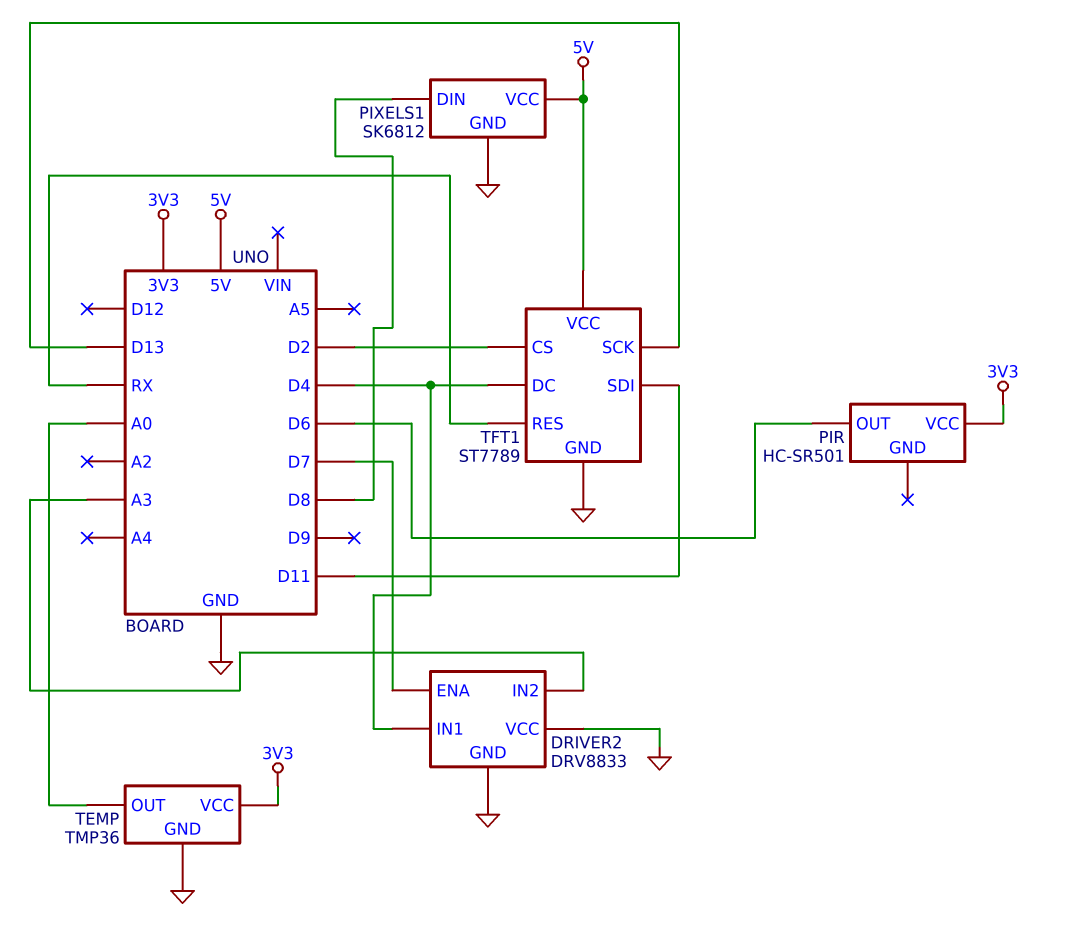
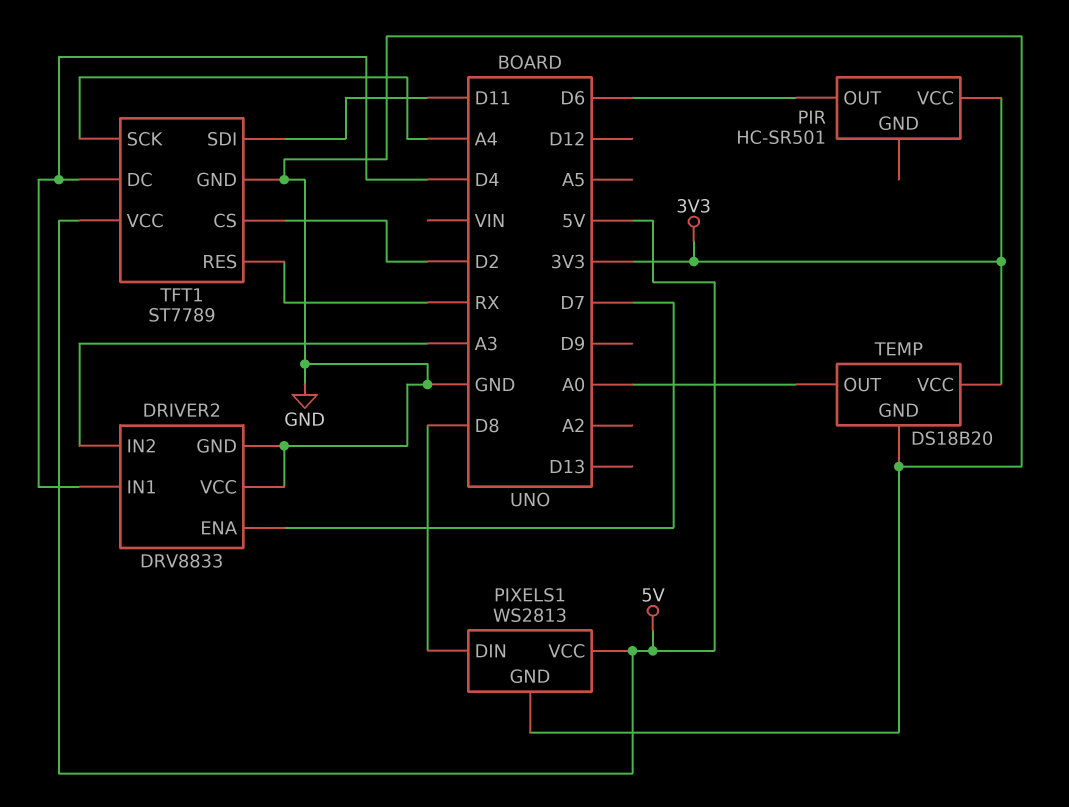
PIXELS1: SK6812 -> WS2813
TEMP: TMP36 -> DS18B20
TFT1 pin SCK: D13 -> A4

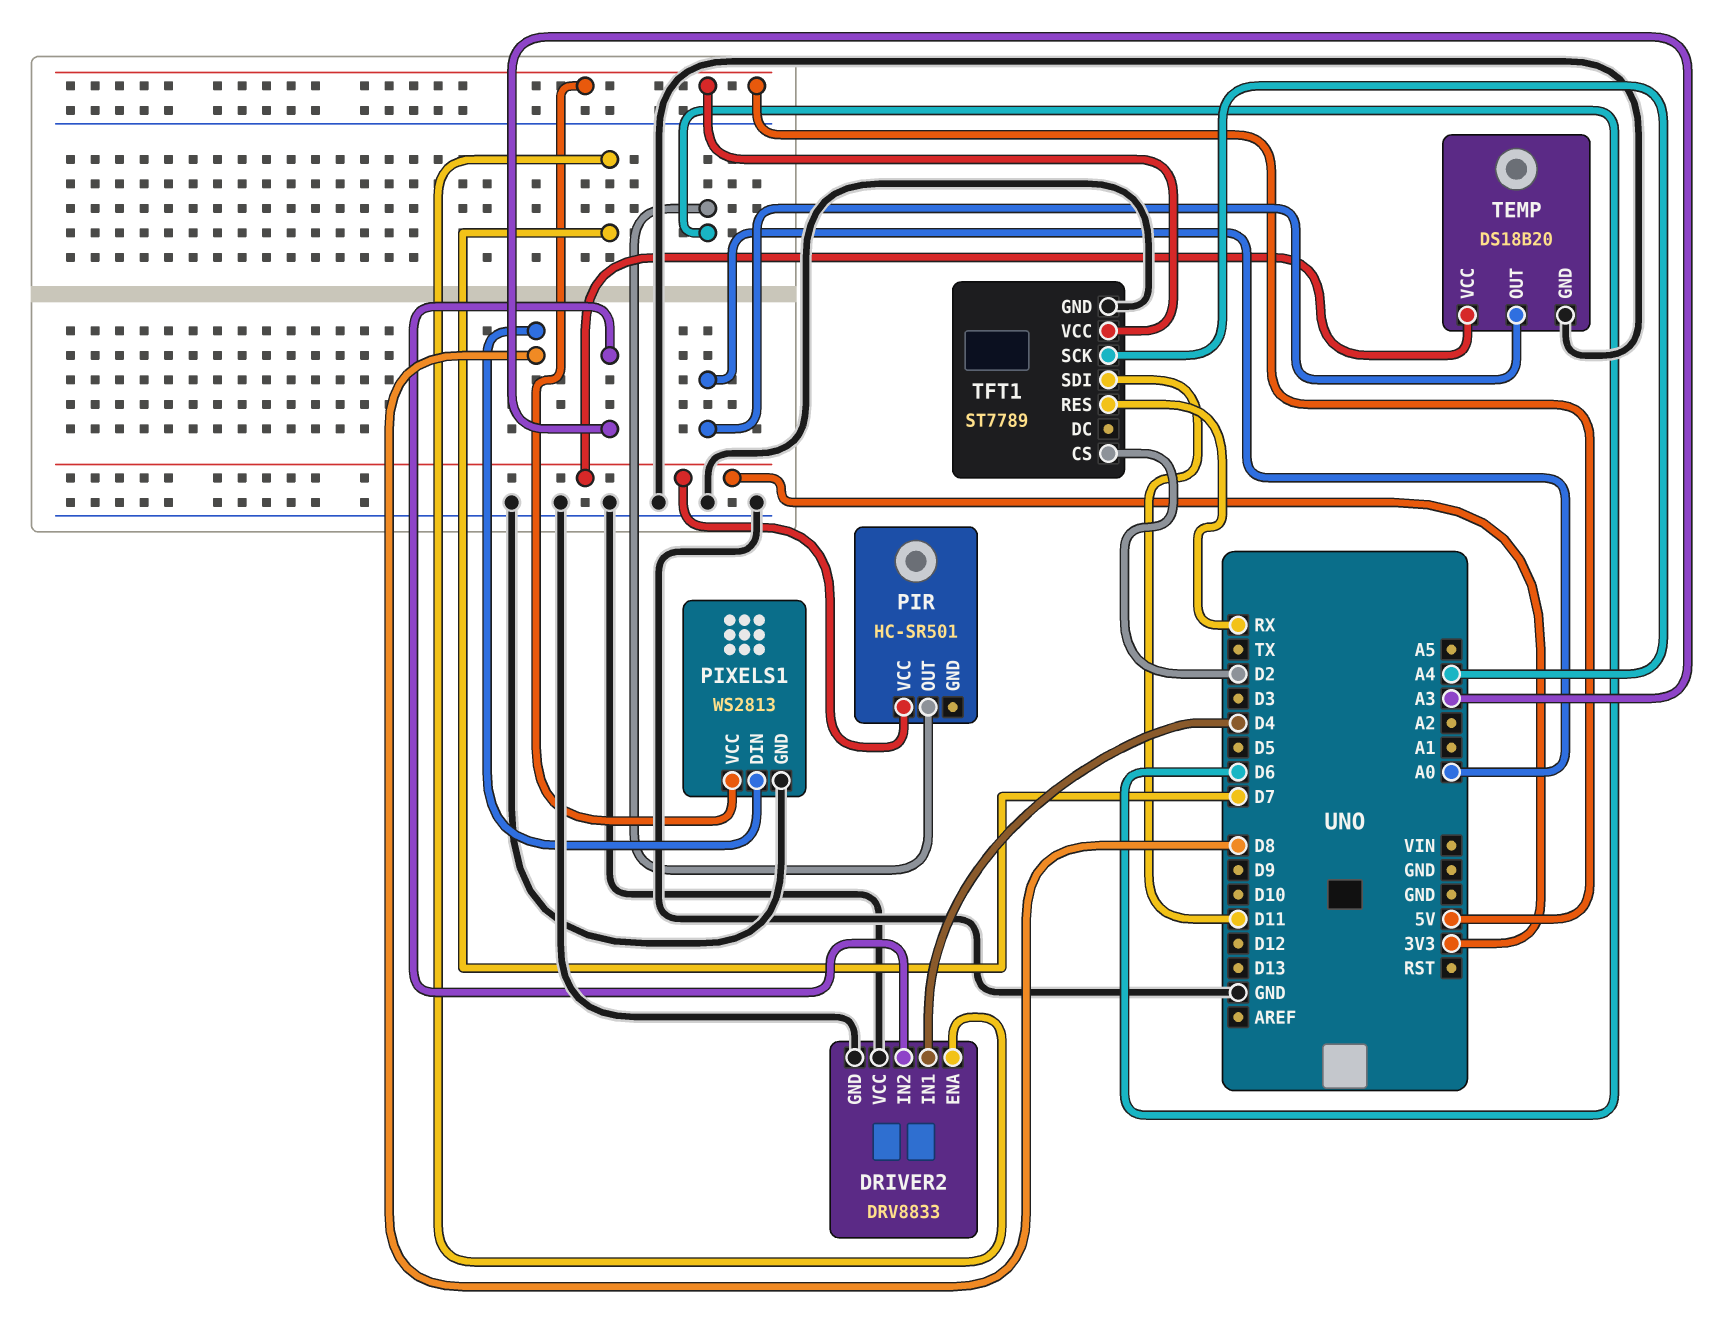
TFT1 pin DC: D4 -> none

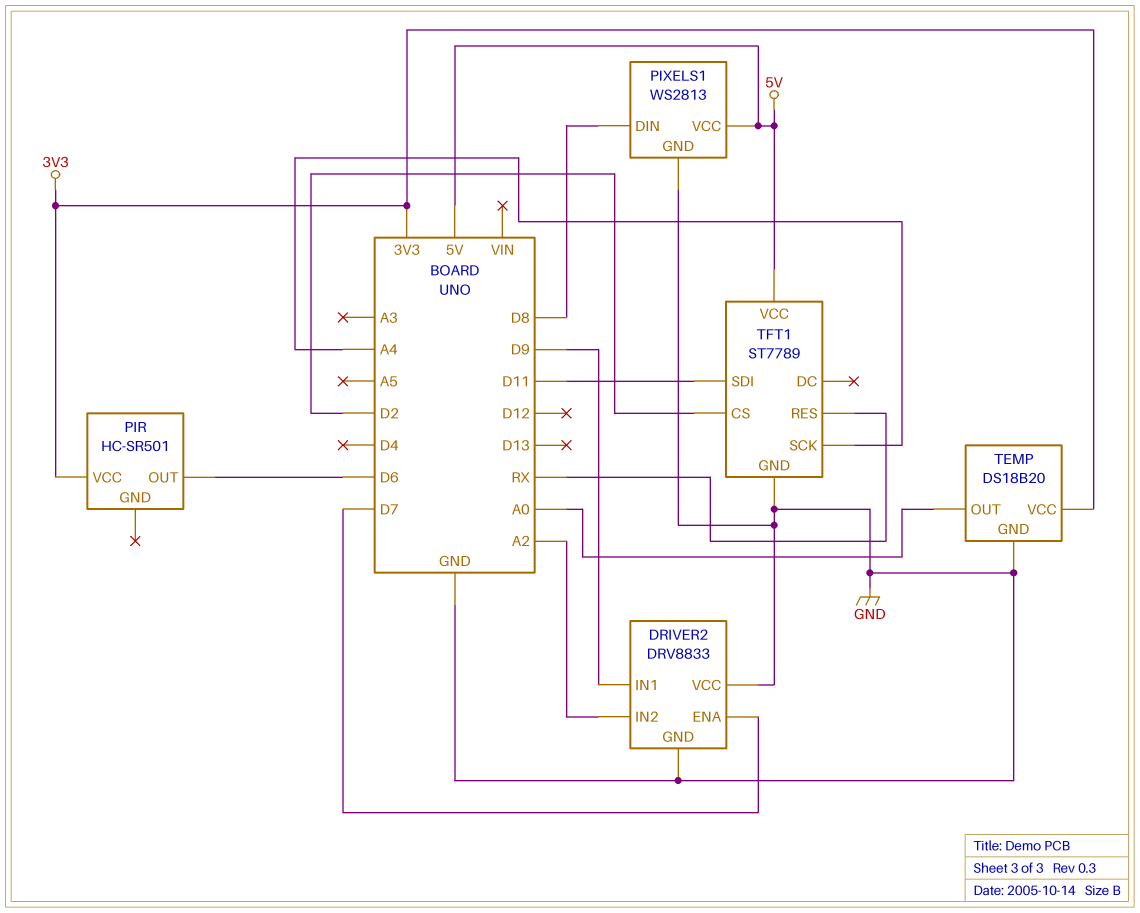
DRIVER2 pin IN1: D4 -> D9
DRIVER2 pin IN2: A3 -> A2

